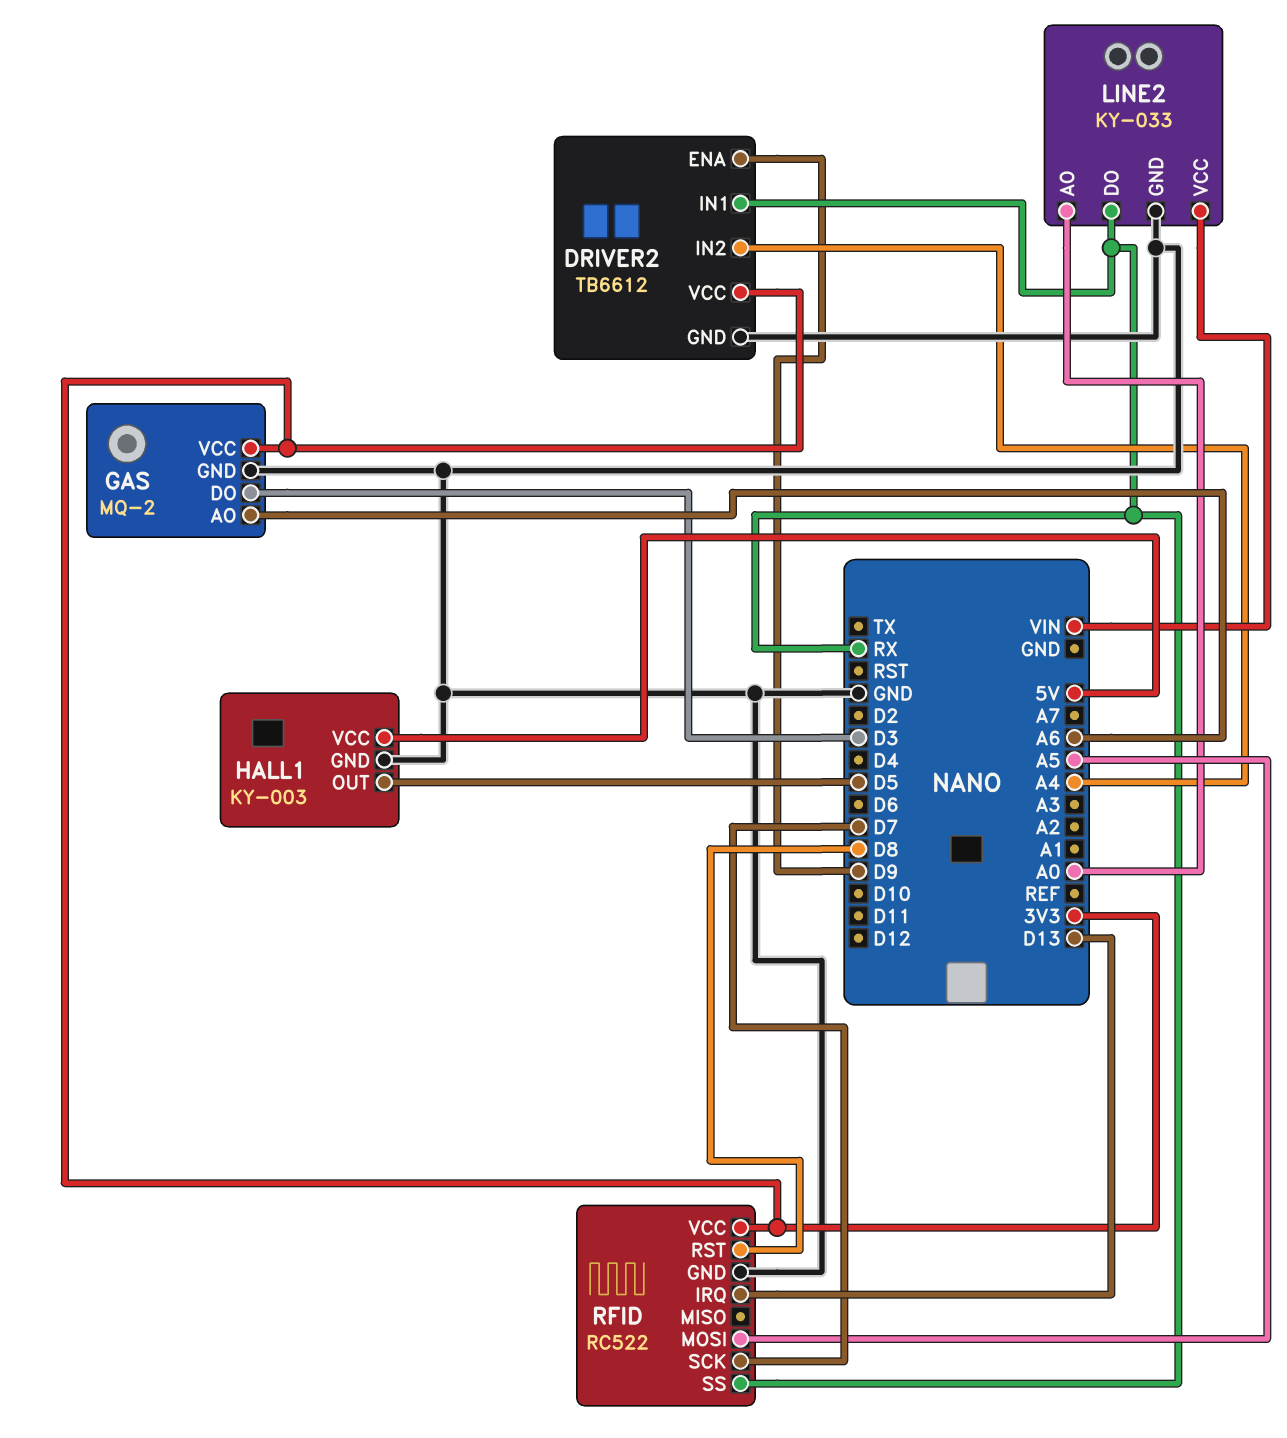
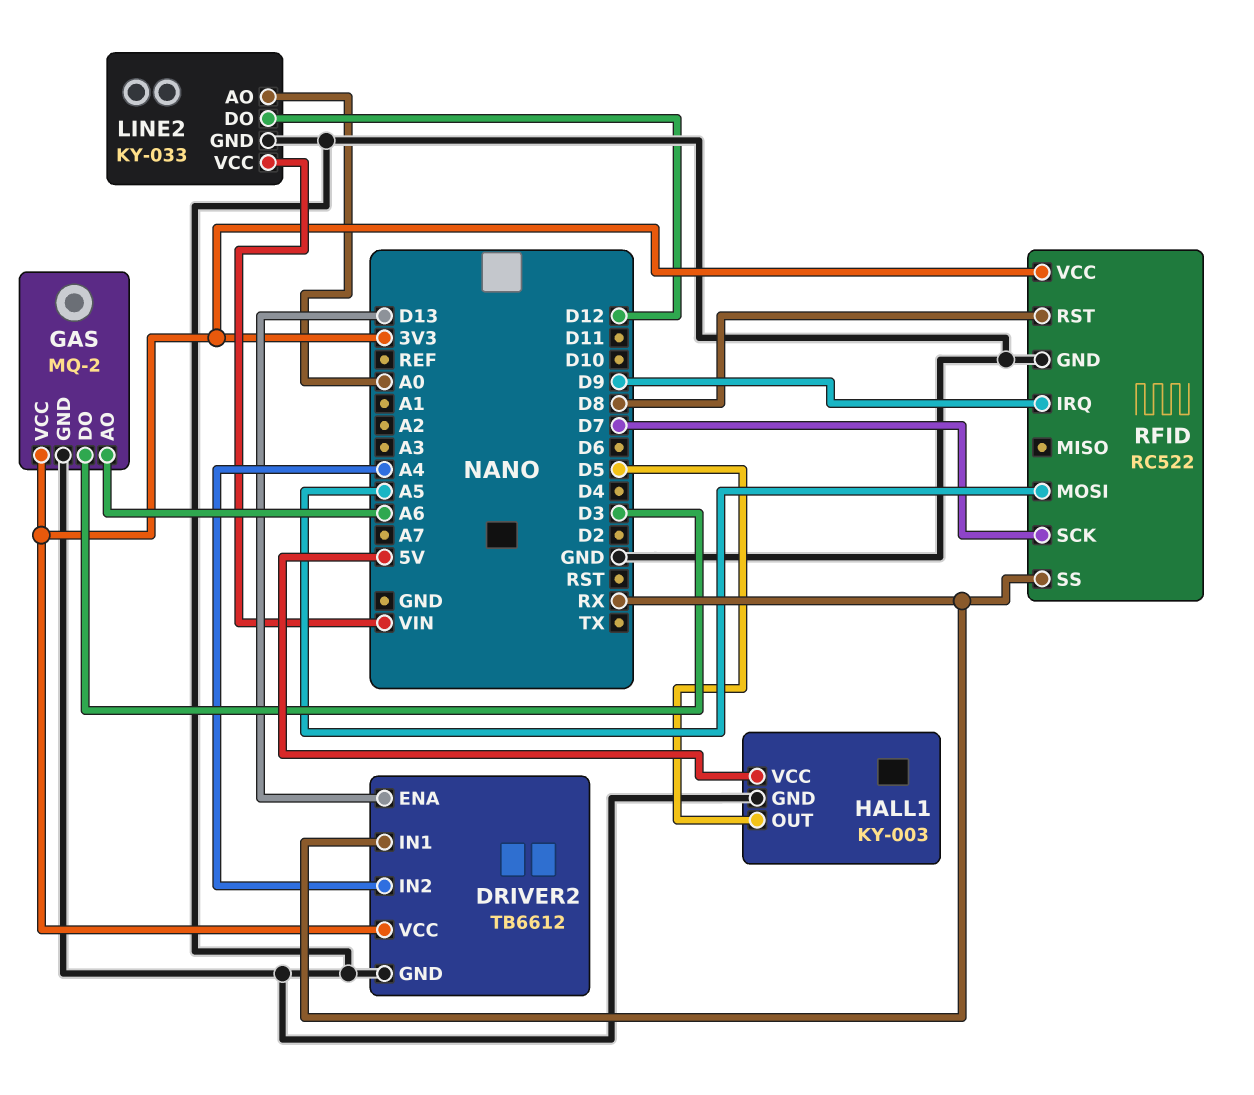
DRIVER2 pin ENA: D9 -> D13
LINE2 pin DO: RX -> D12
RFID pin IRQ: D13 -> D9

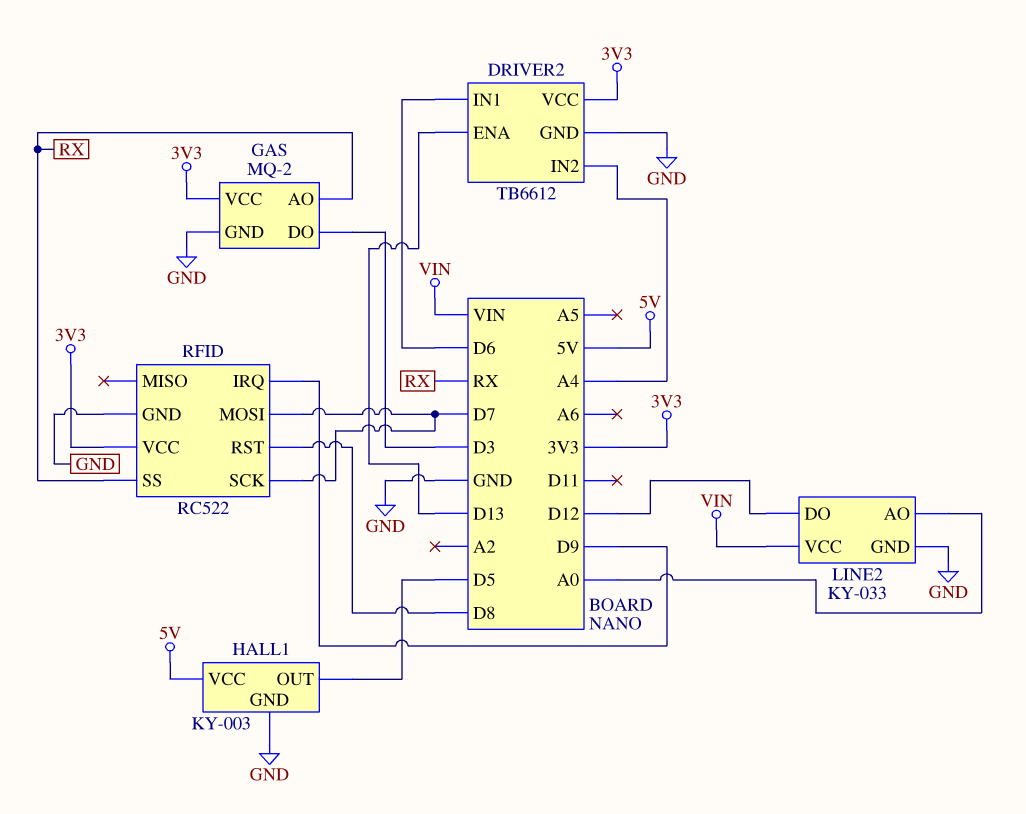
DRIVER2 pin IN1: RX -> D6
GAS pin AO: A6 -> RX
RFID pin MOSI: A5 -> D7

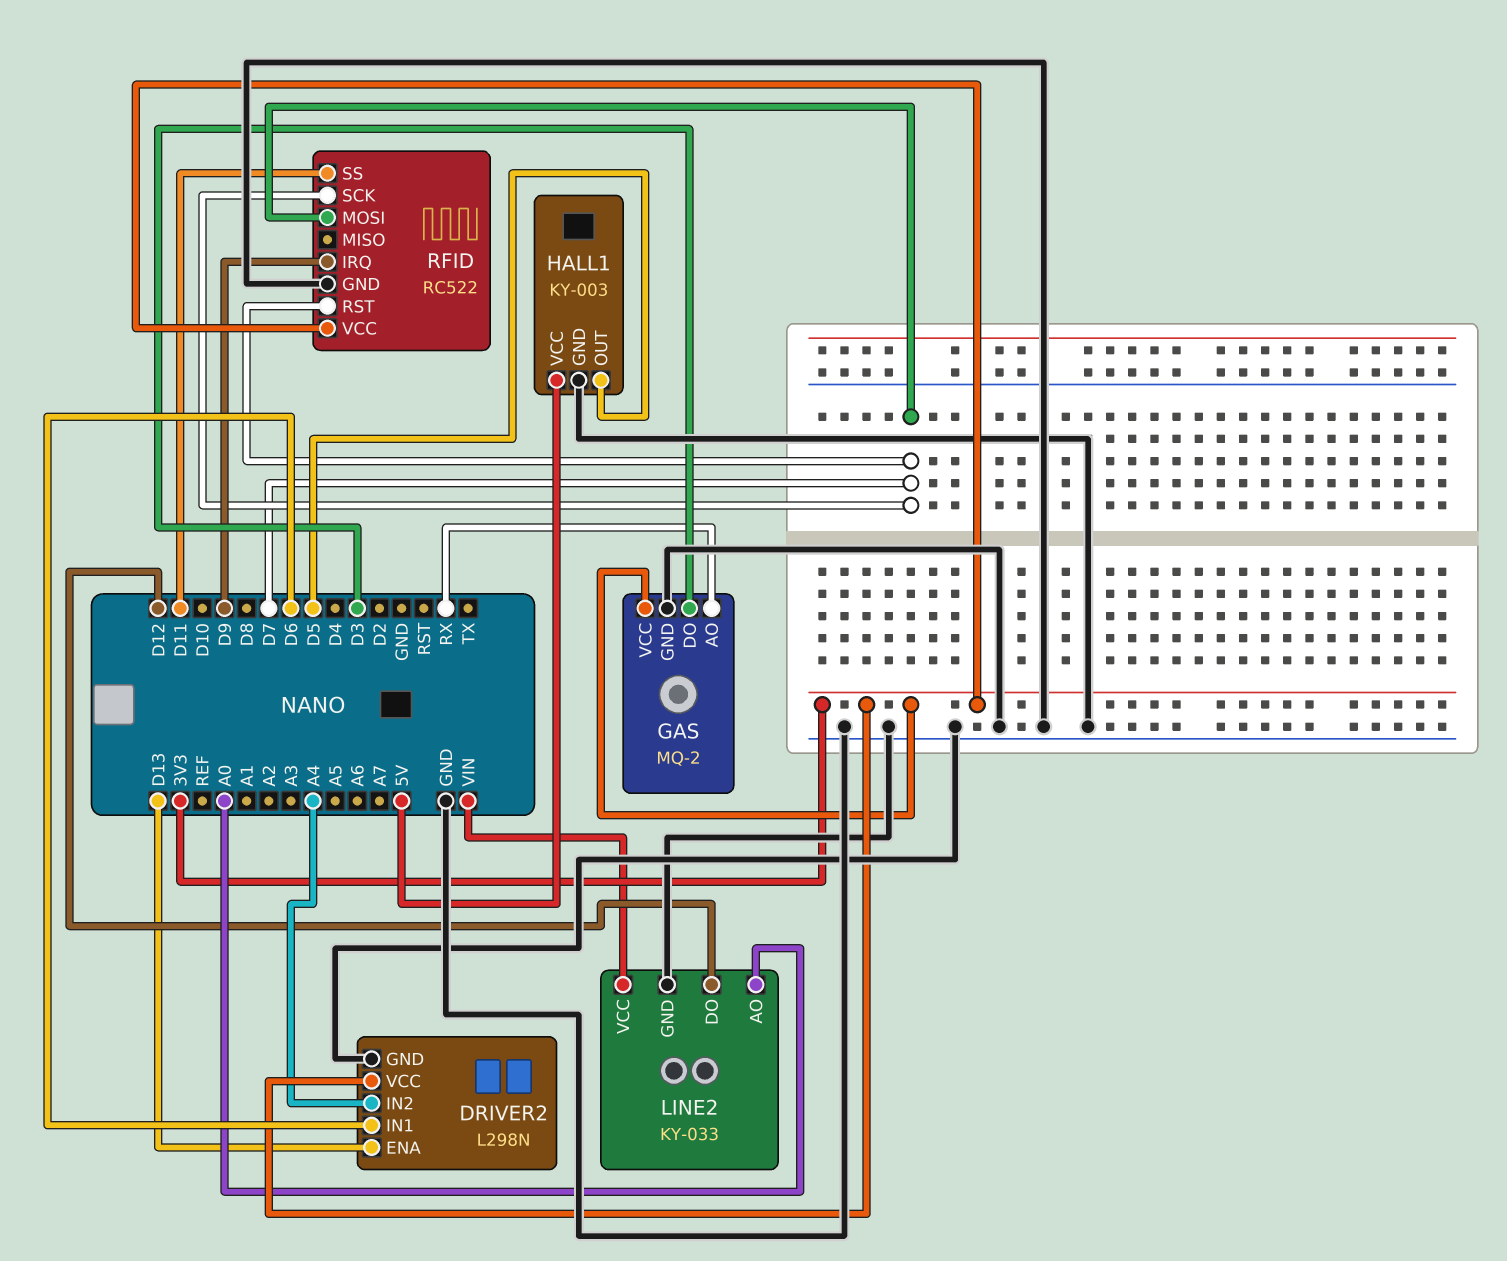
DRIVER2: TB6612 -> L298N
RFID pin RST: D8 -> D7
RFID pin SS: RX -> D11

